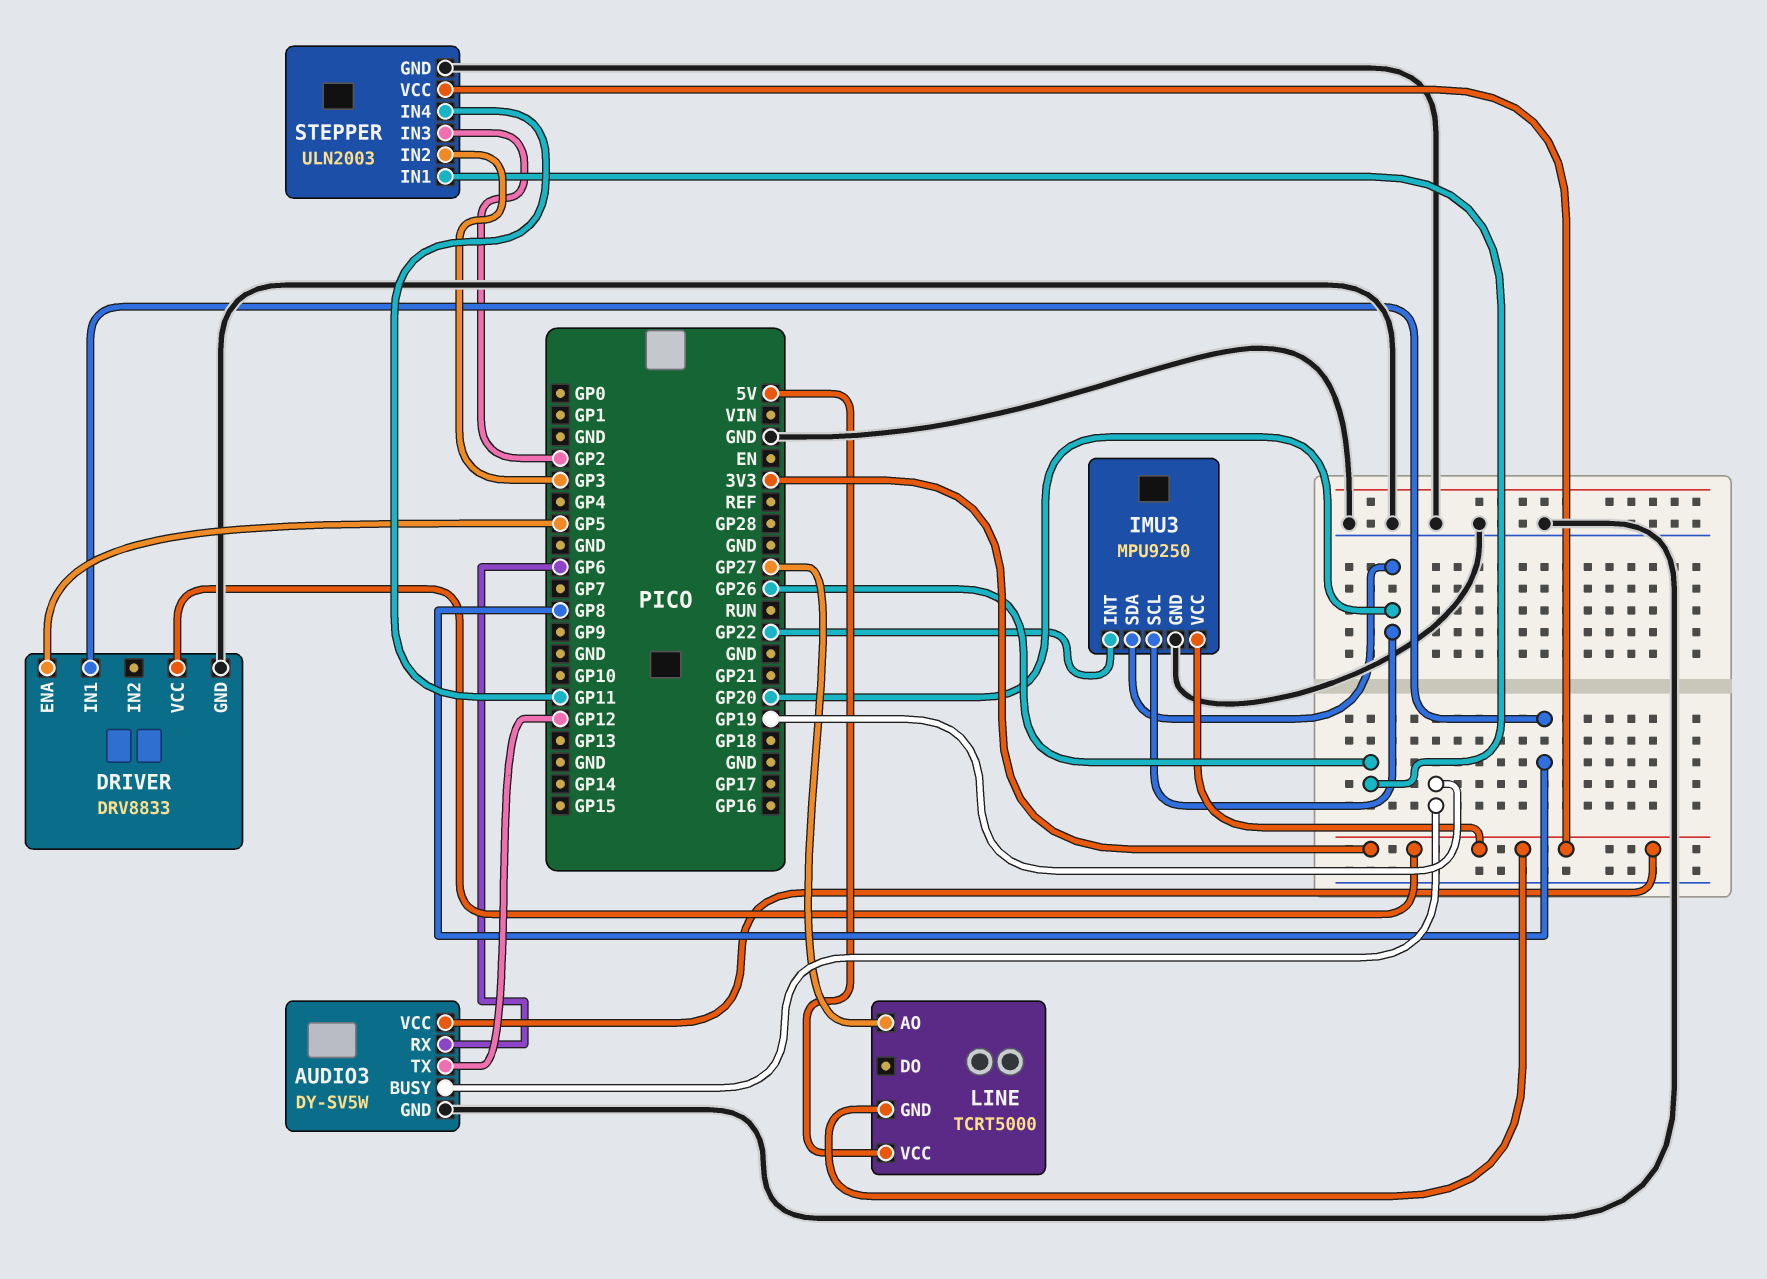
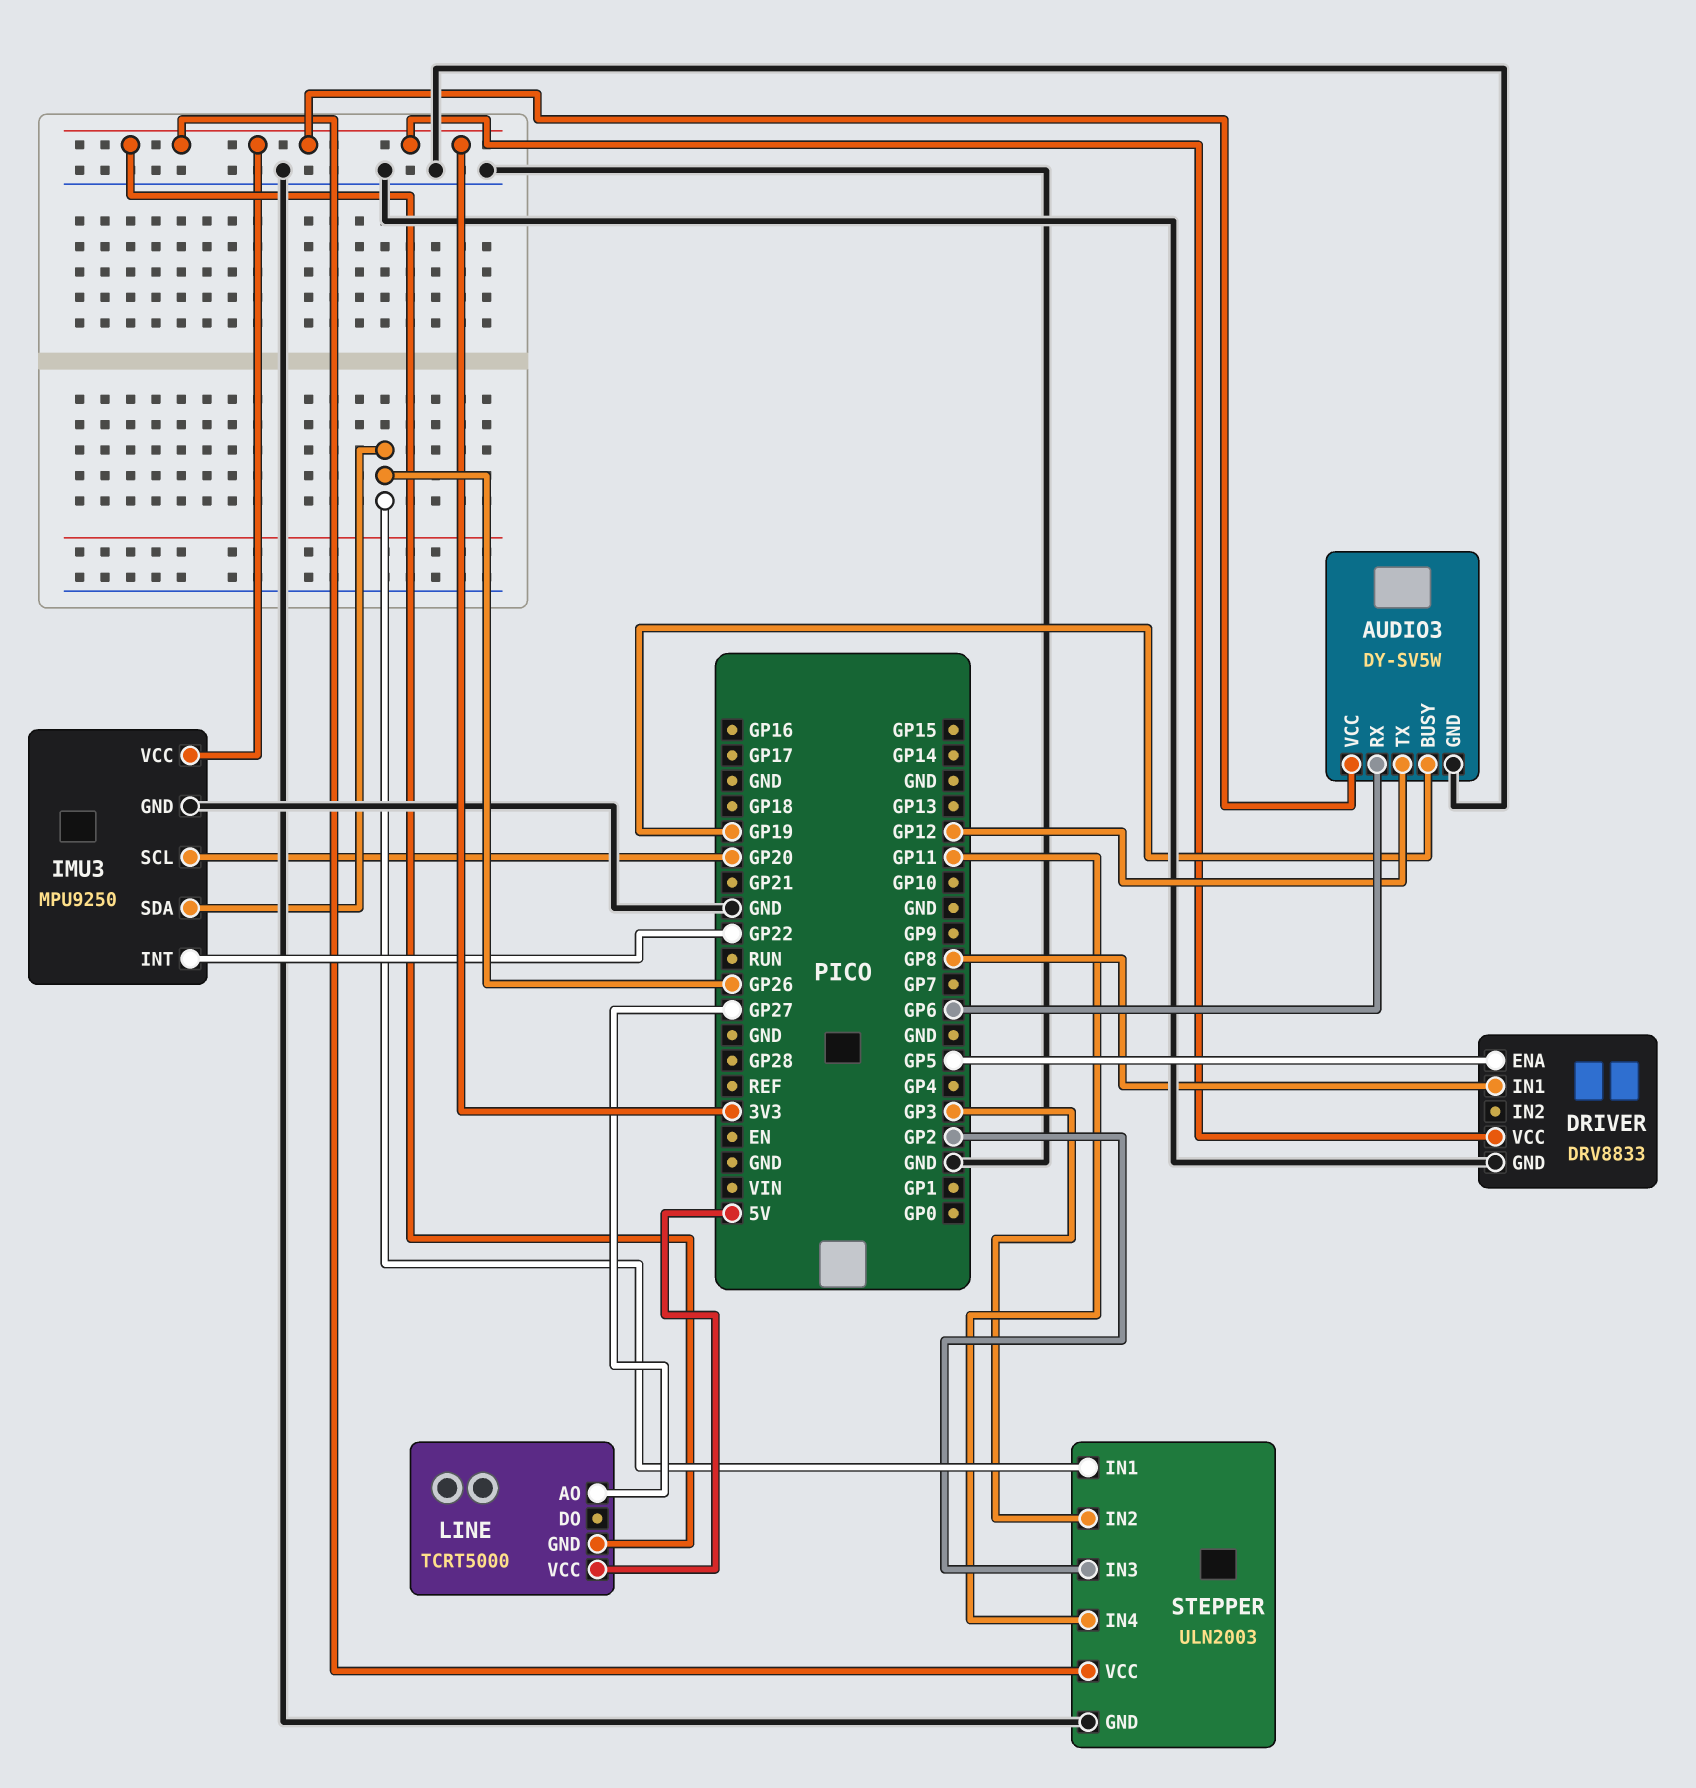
IMU3 pin SDA: GP20 -> GP26

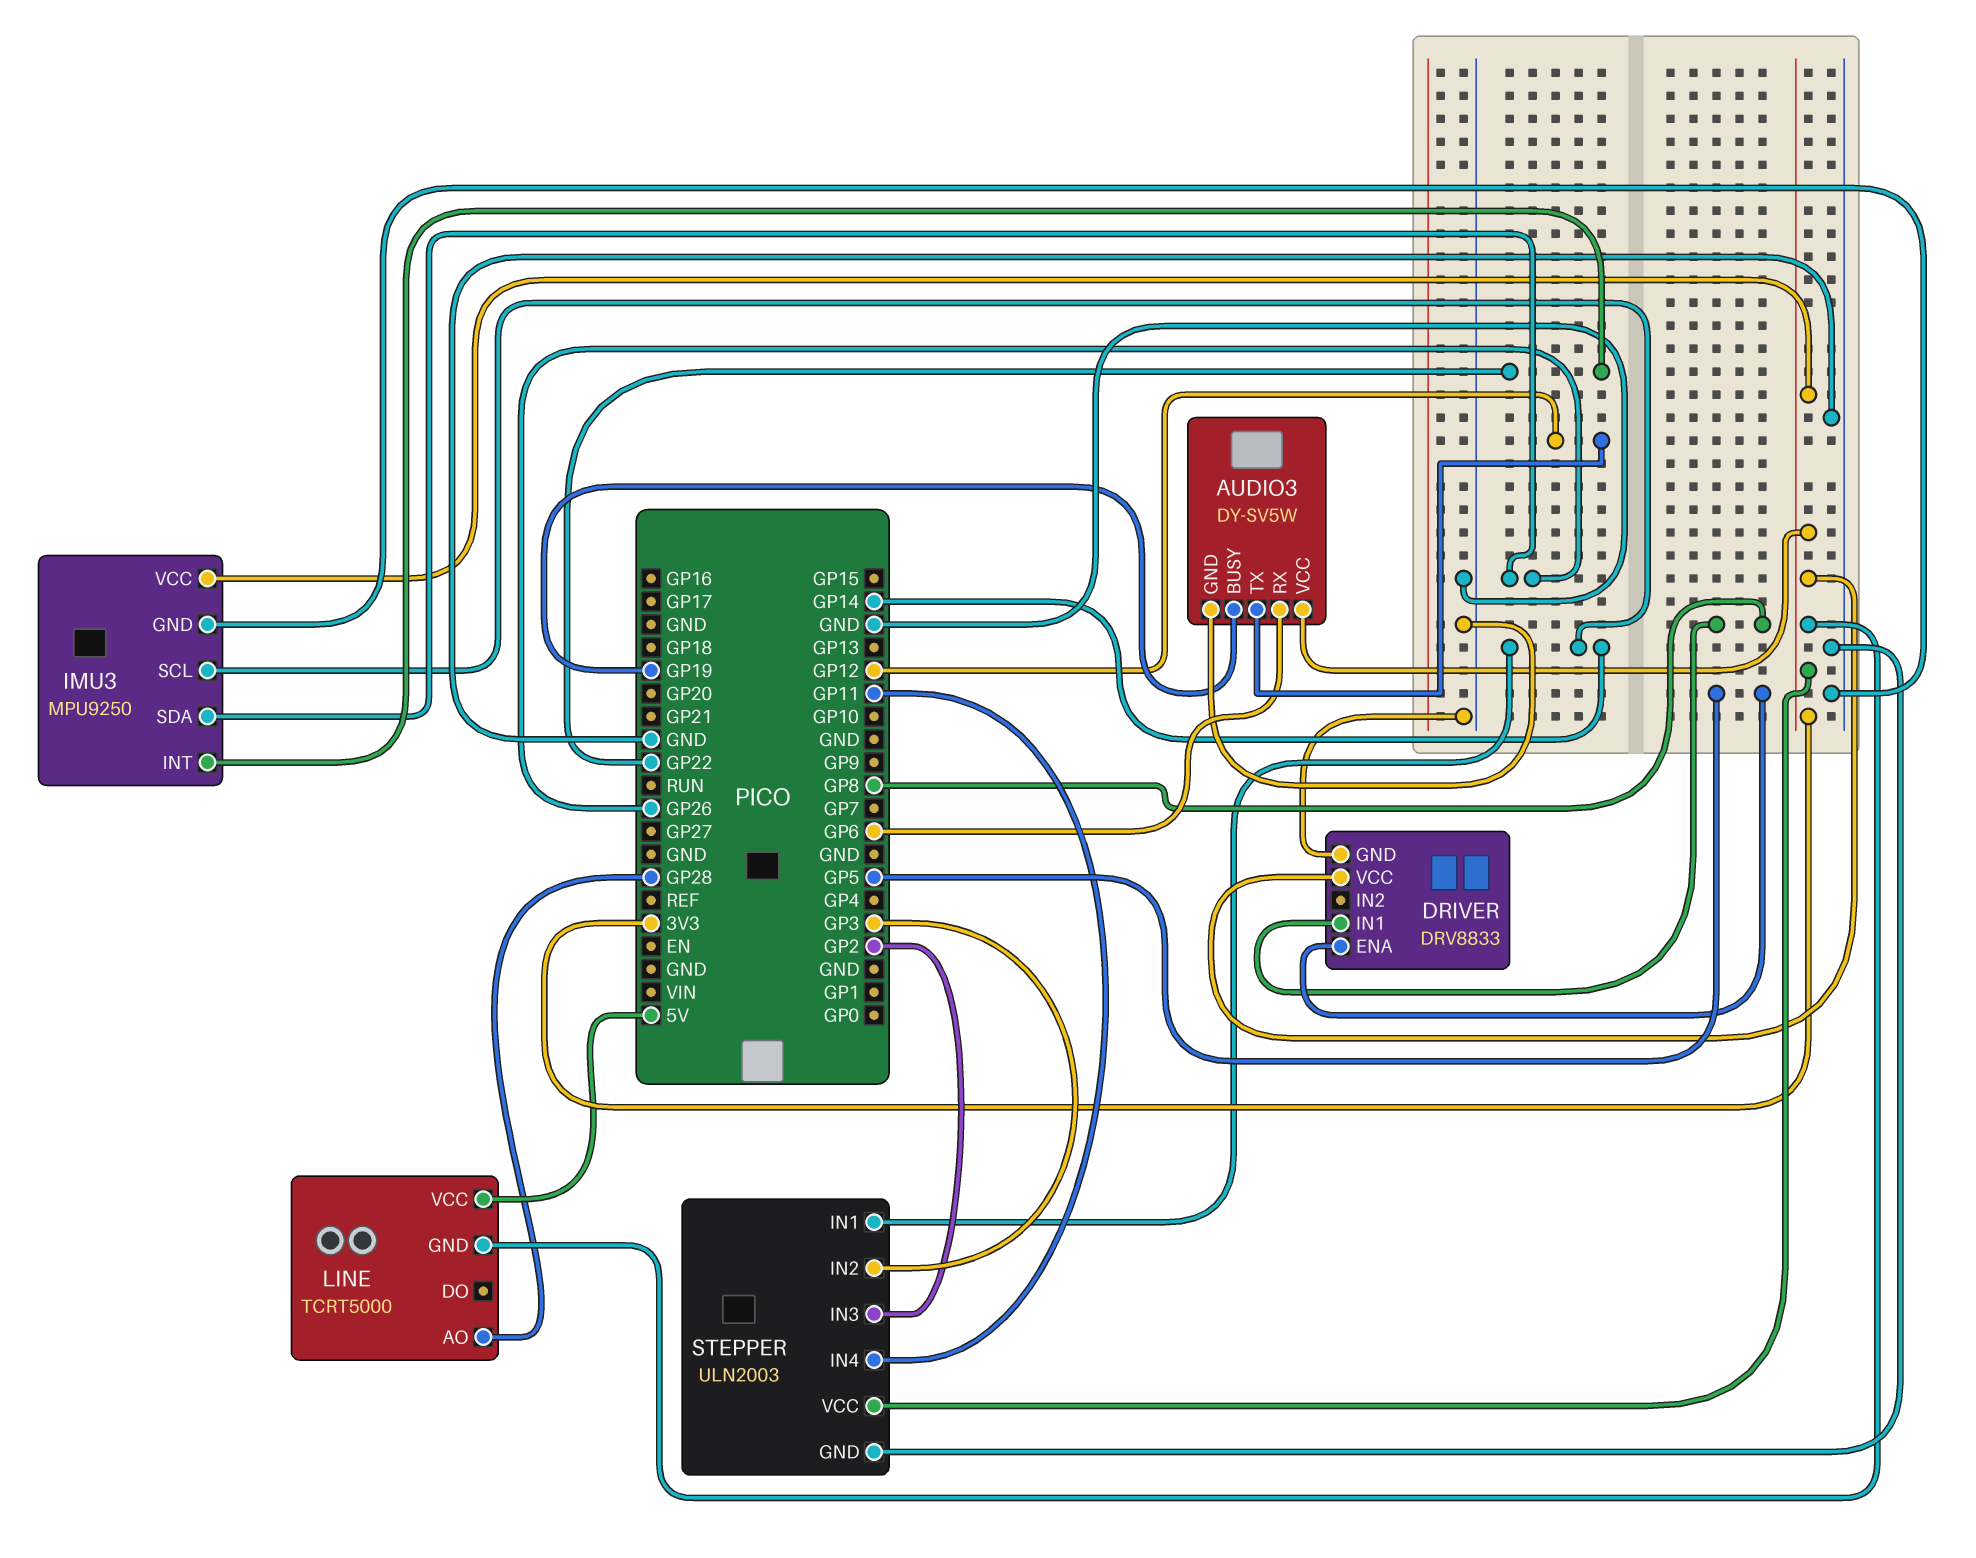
IMU3 pin SCL: GP20 -> GP14
LINE pin AO: GP27 -> GP28
STEPPER pin IN1: GP26 -> GP14

